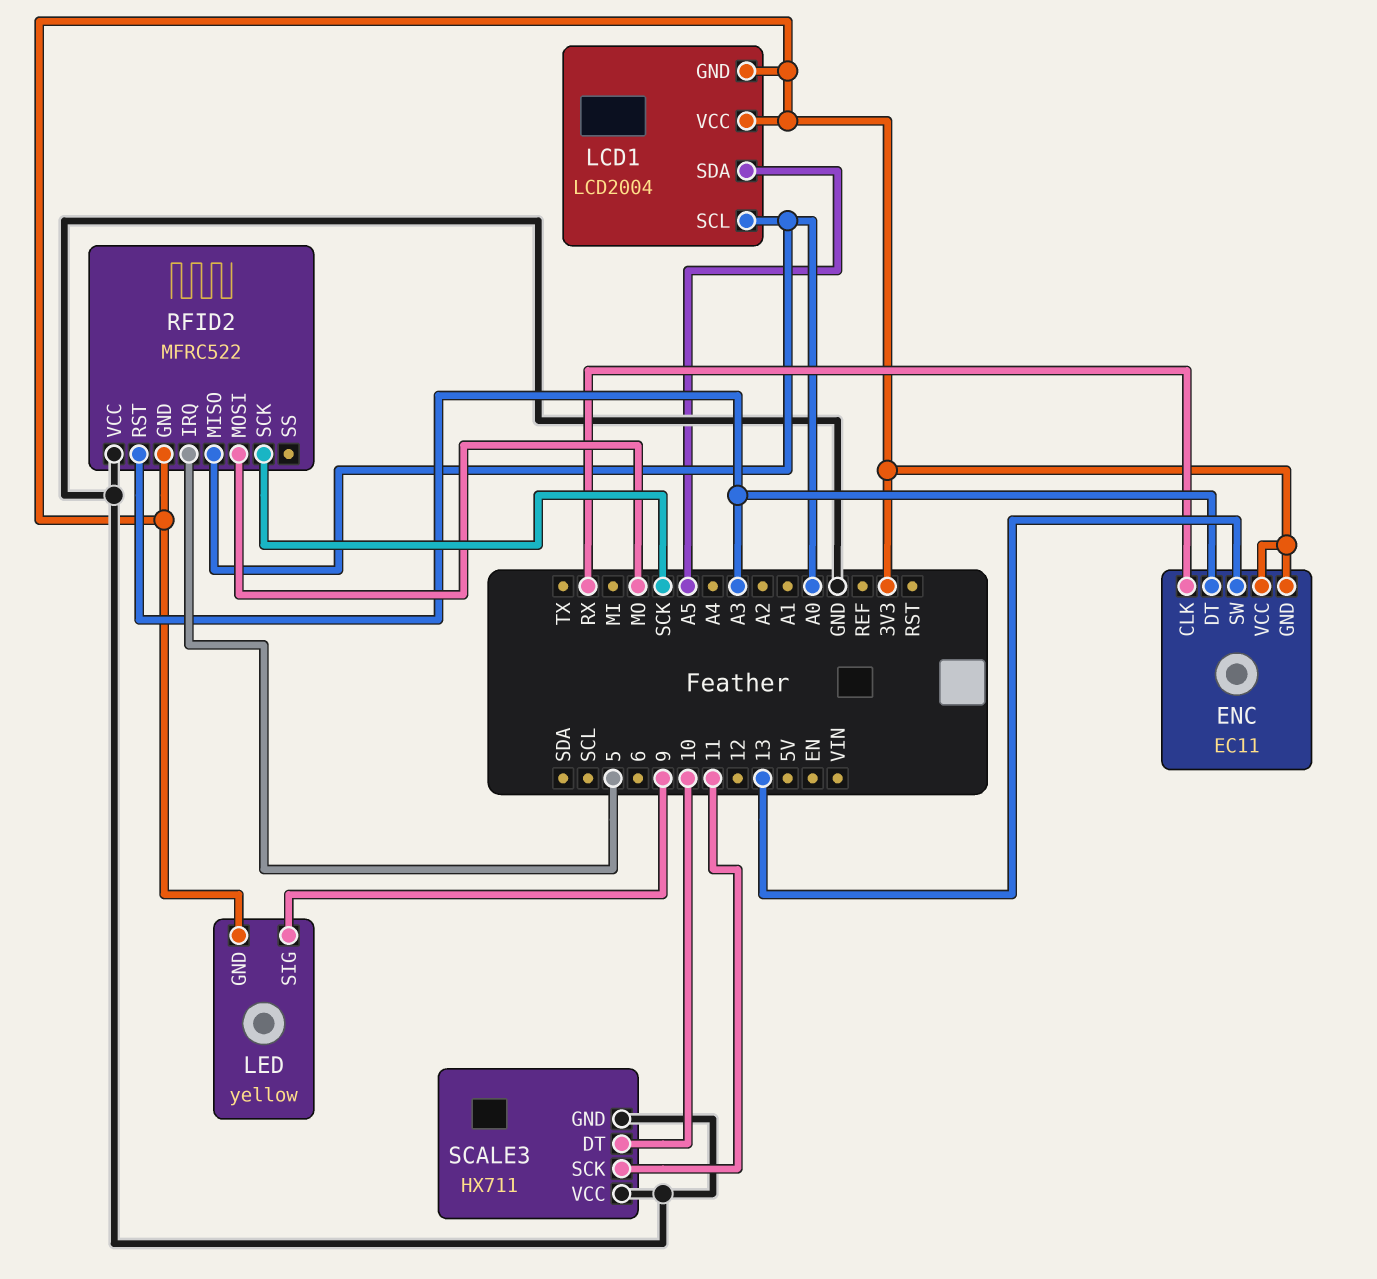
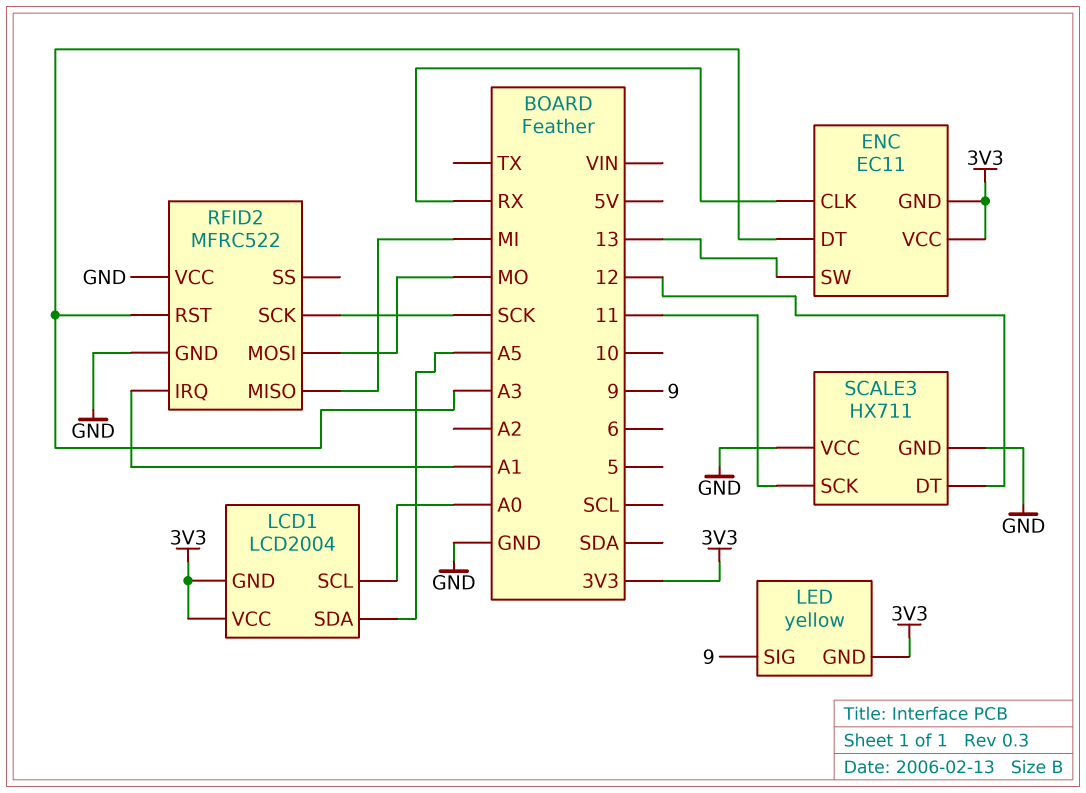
RFID2 pin GND: 3V3 -> GND
RFID2 pin IRQ: 5 -> A1
RFID2 pin MISO: A0 -> MI
SCALE3 pin DT: 10 -> 12

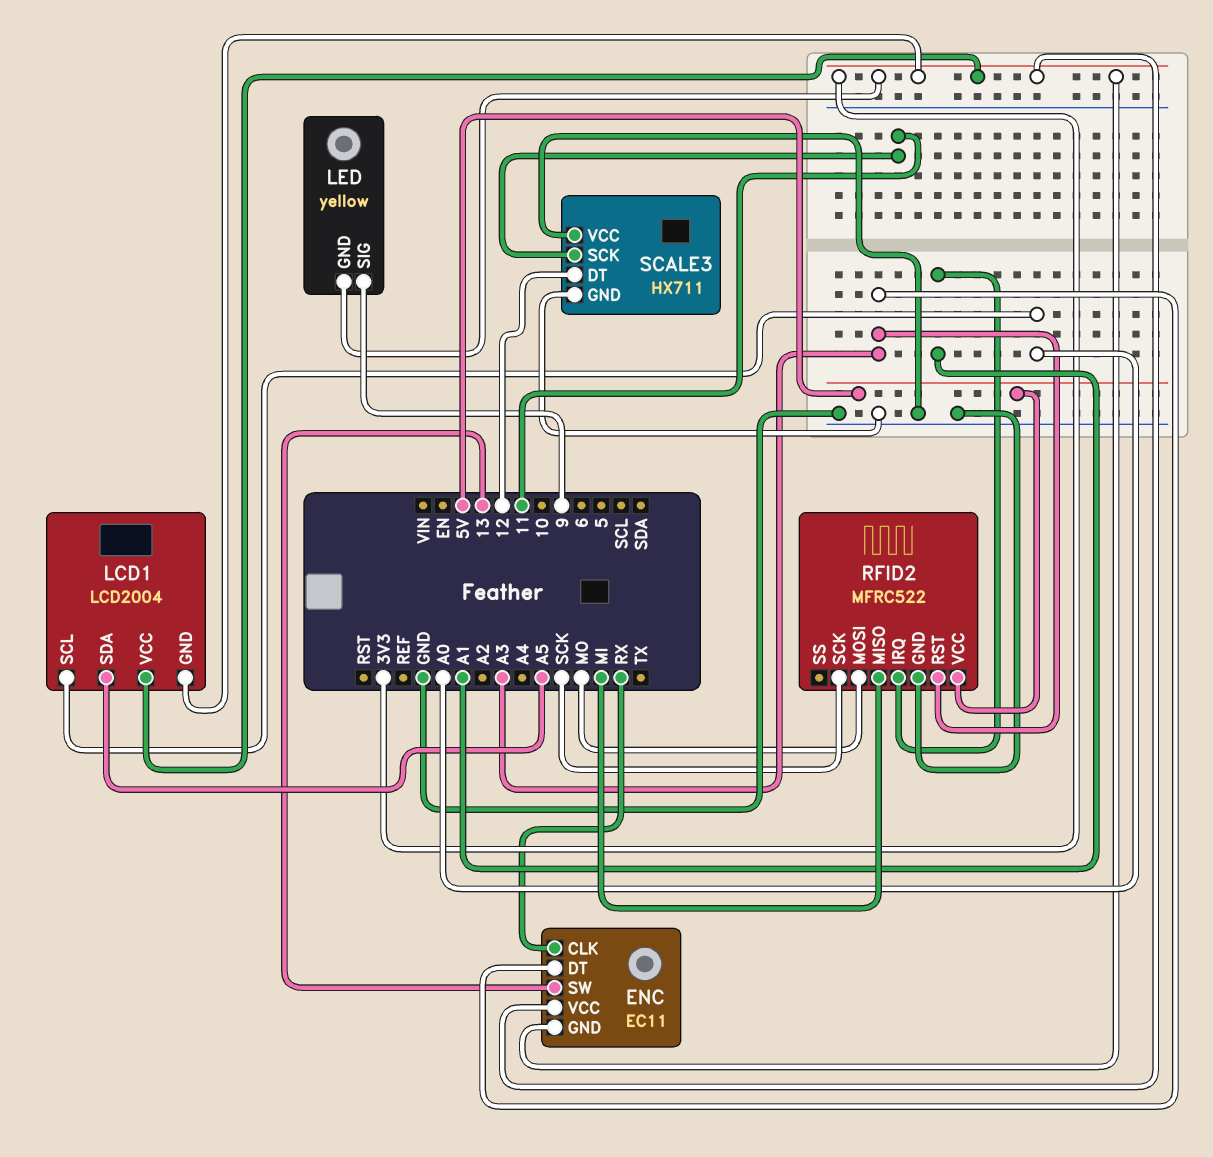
RFID2 pin VCC: GND -> 5V

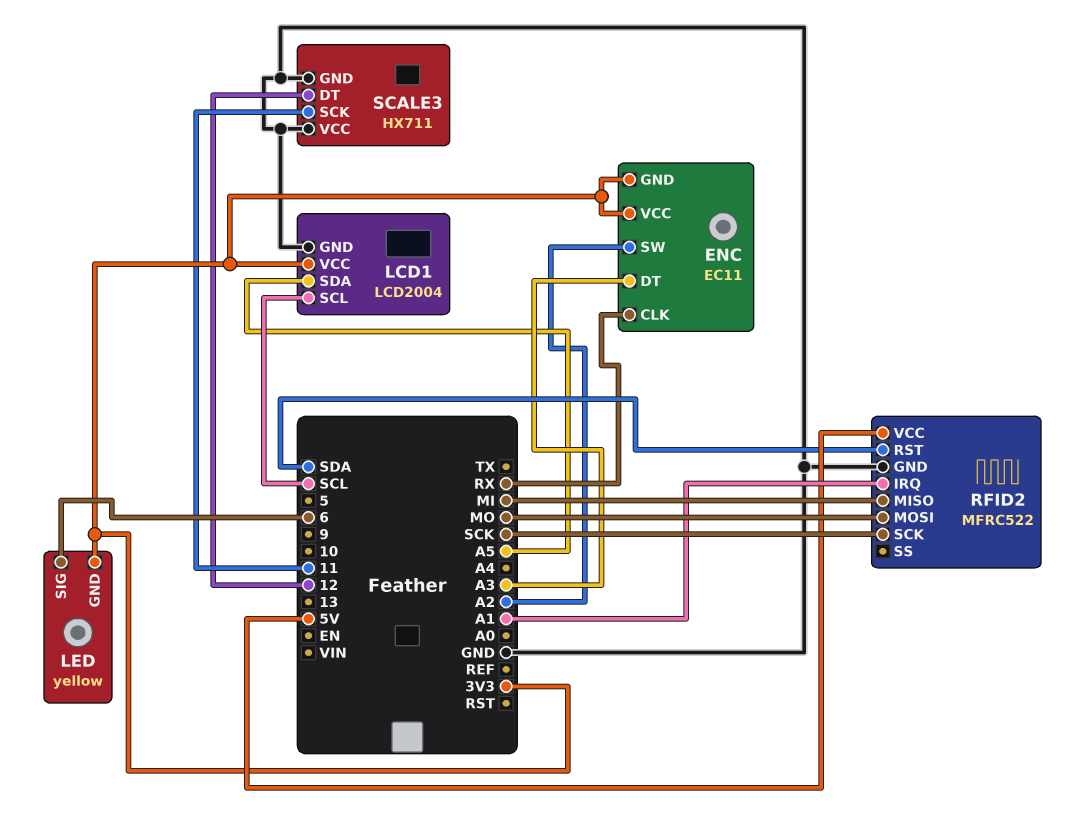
ENC pin SW: 13 -> A2
LCD1 pin GND: 3V3 -> GND
LCD1 pin SCL: A0 -> SCL
LED pin SIG: 9 -> 6
RFID2 pin RST: A3 -> SDA

